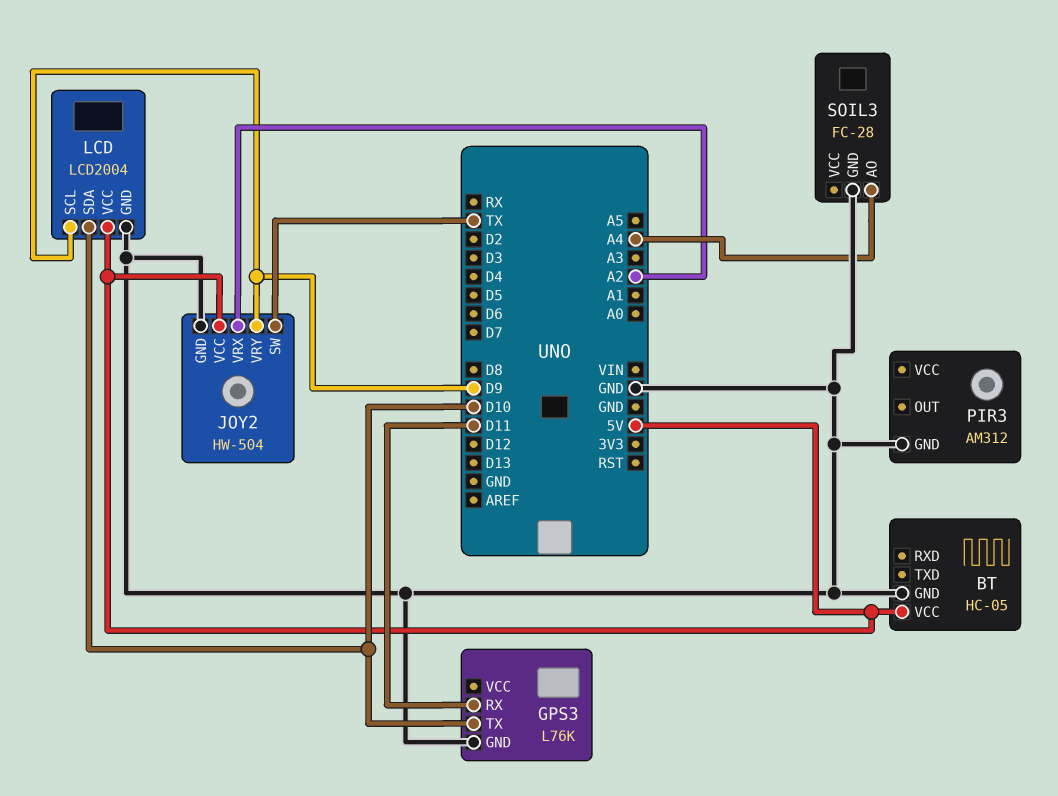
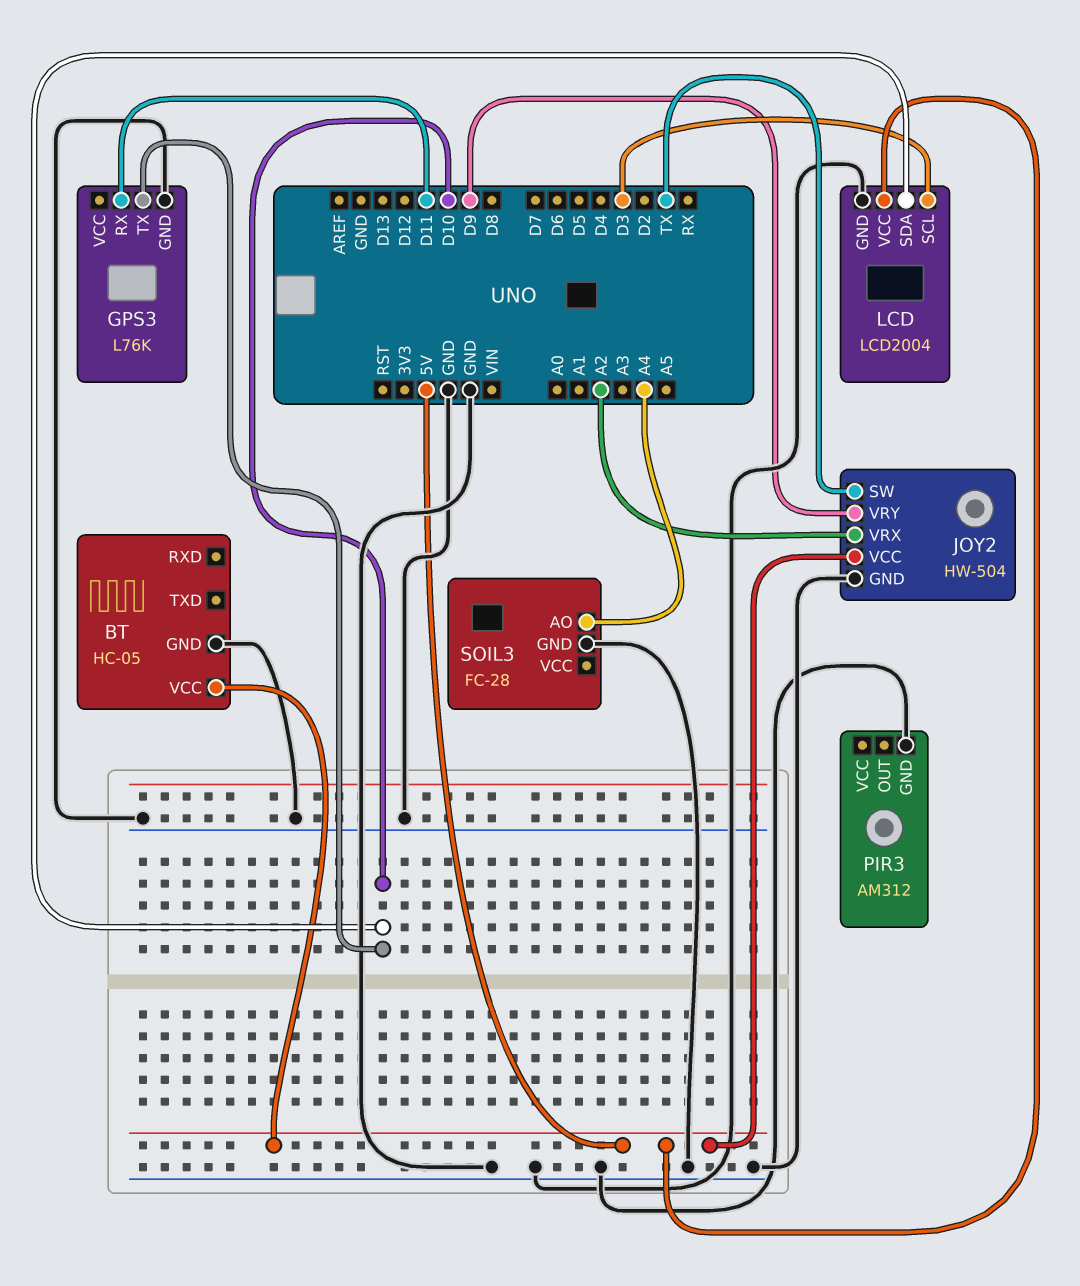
LCD pin SCL: D9 -> D3

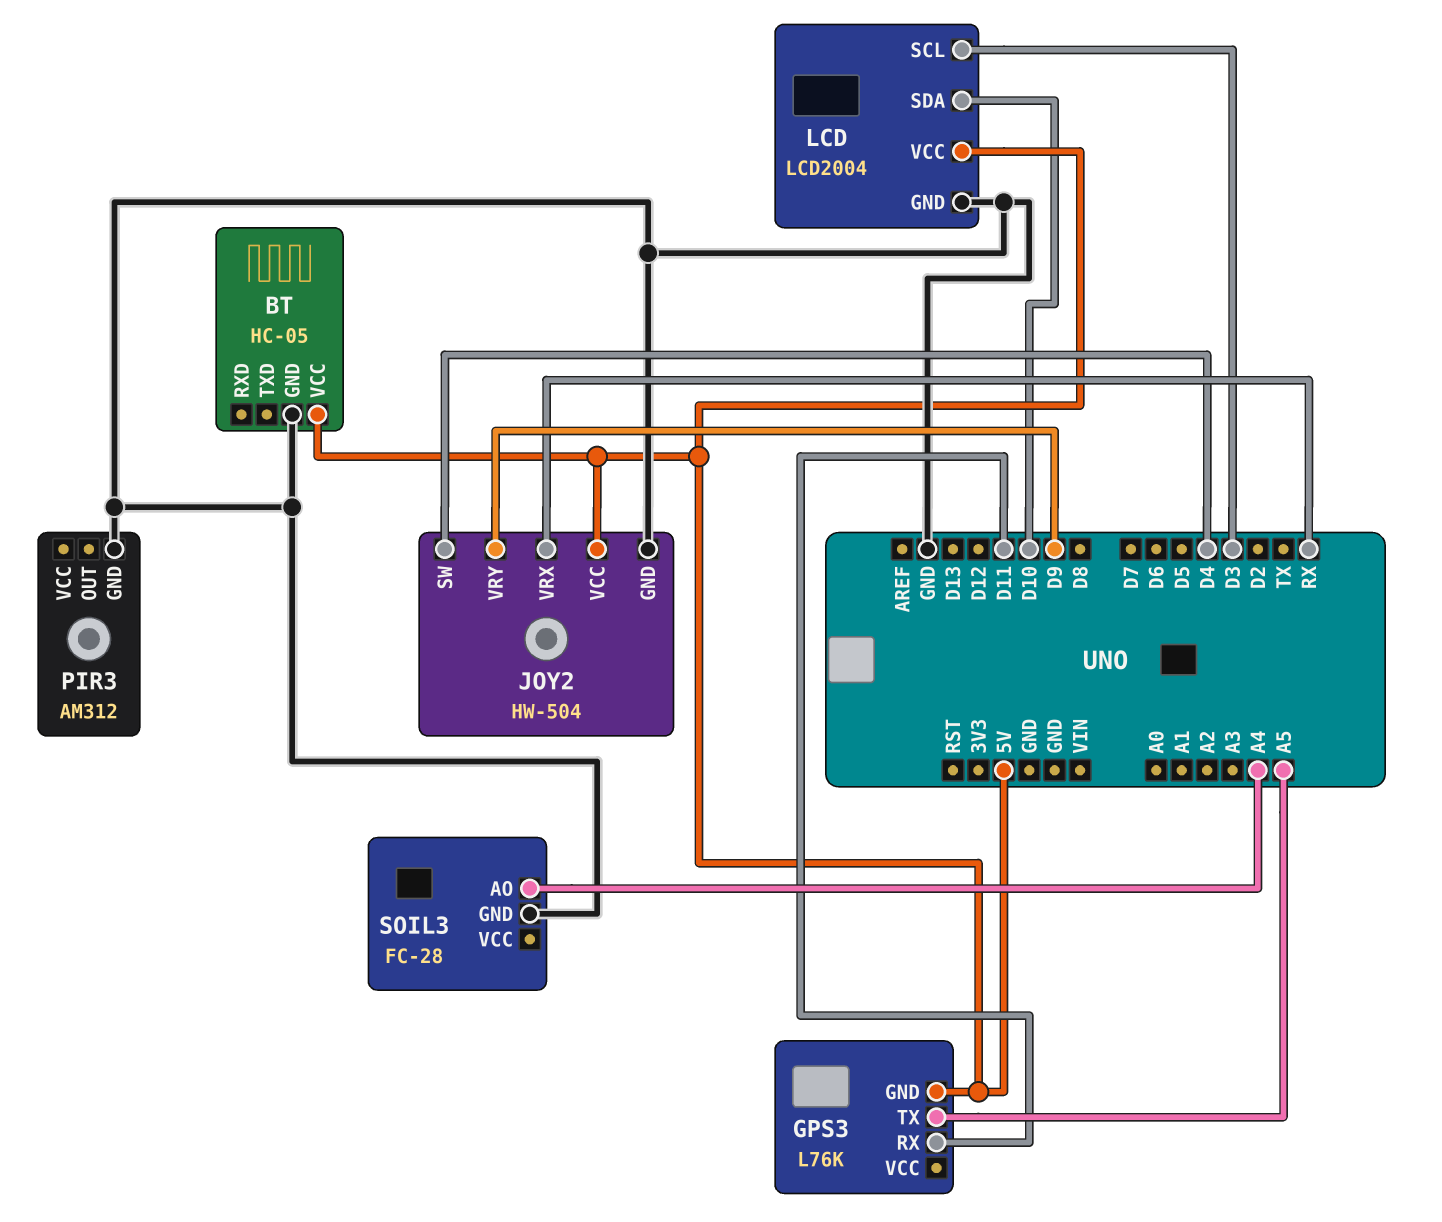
GPS3 pin GND: GND -> 5V
GPS3 pin TX: D10 -> A5
JOY2 pin SW: TX -> D4
JOY2 pin VRX: A2 -> RX

